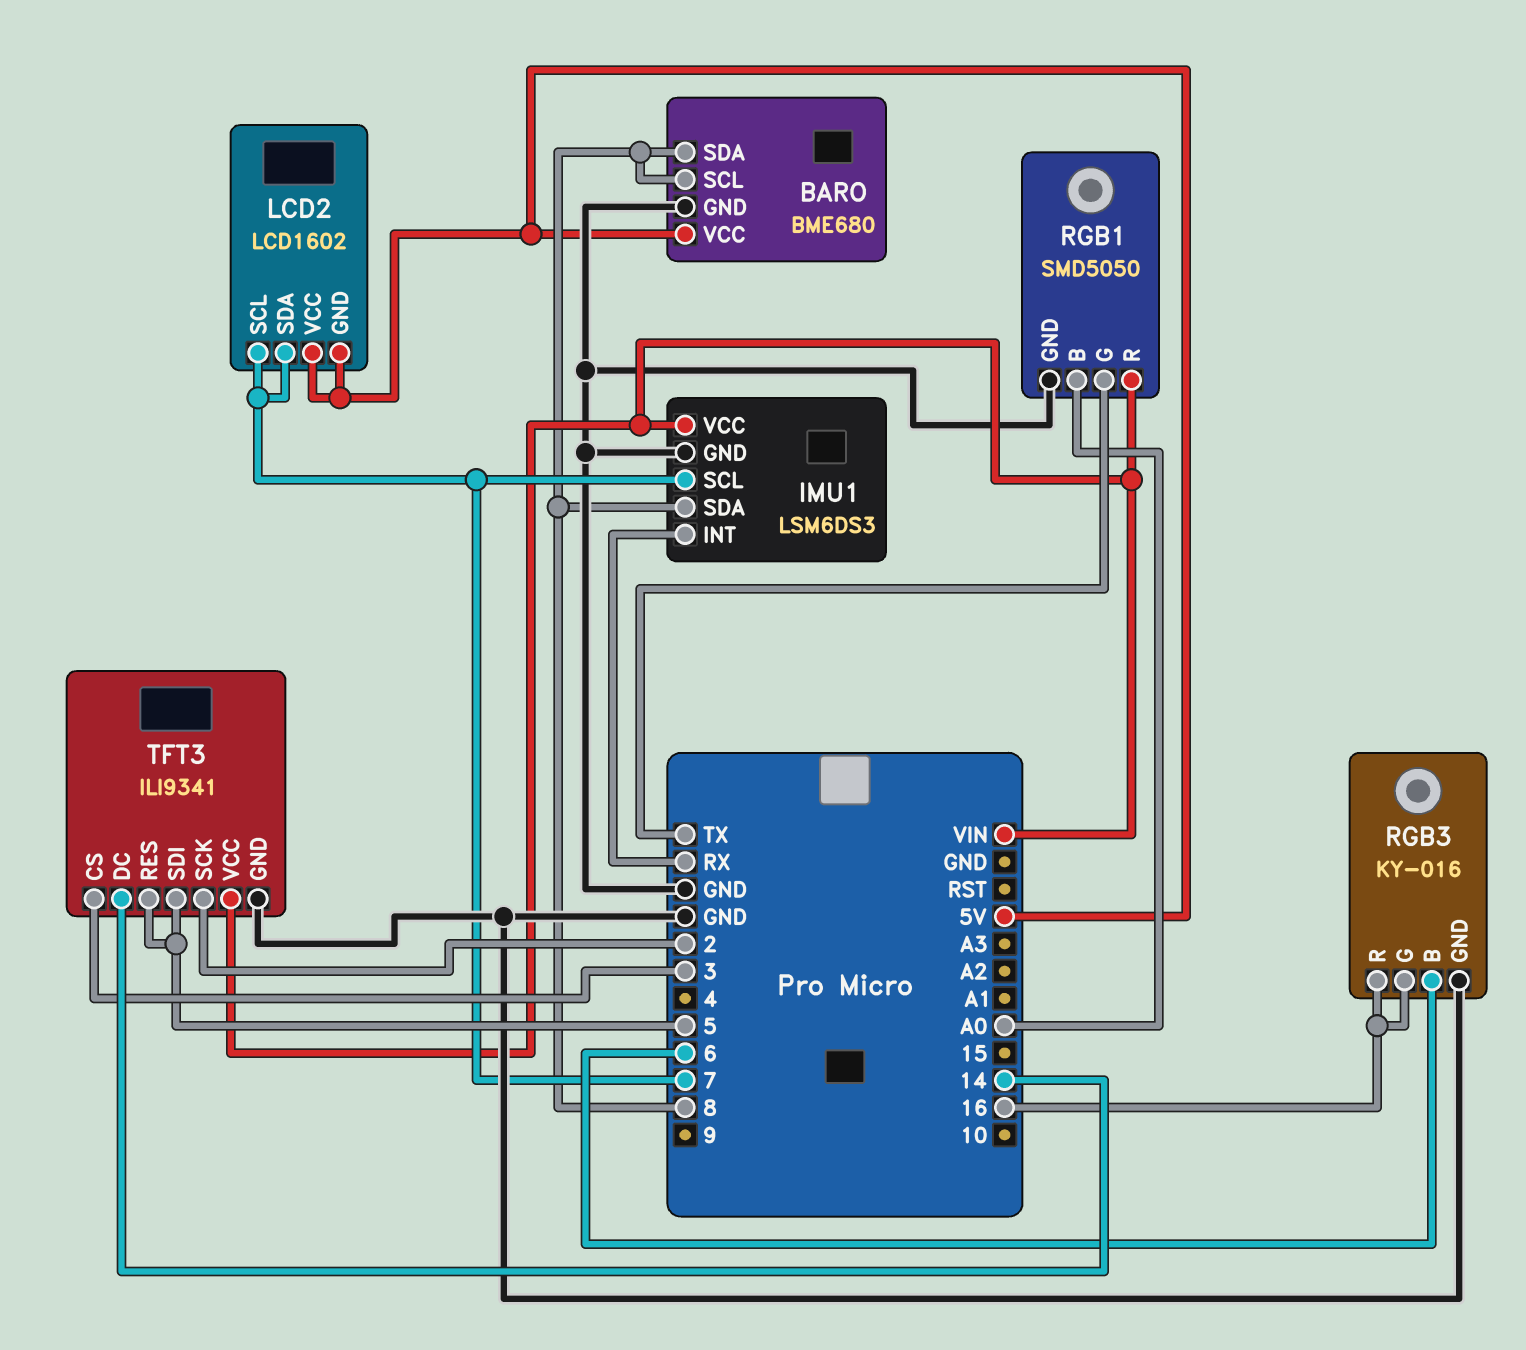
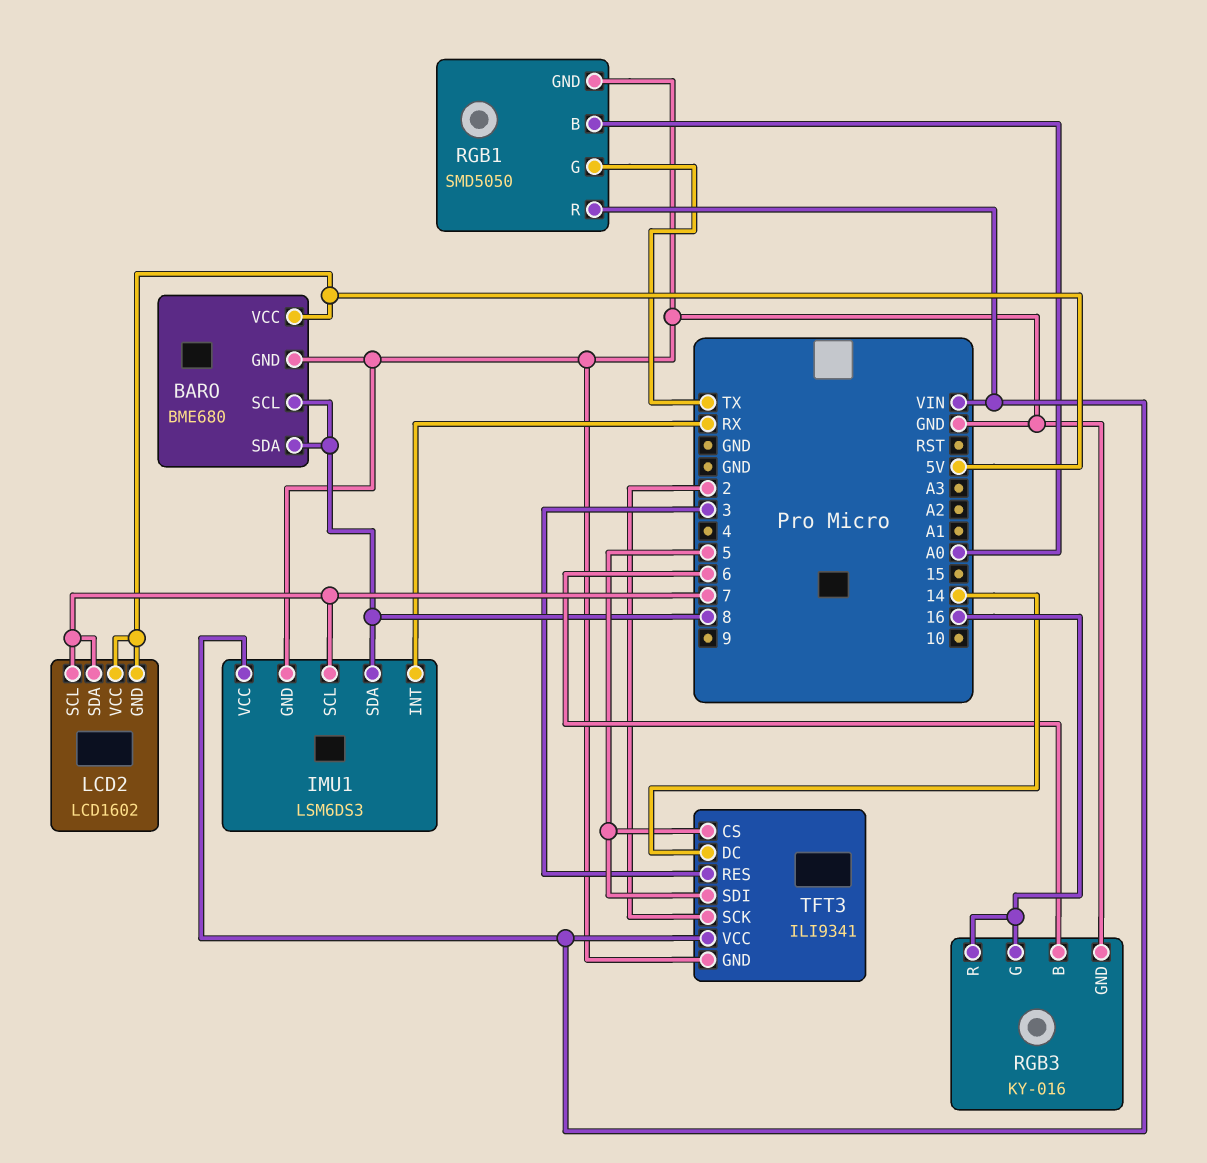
TFT3 pin CS: 3 -> 5
TFT3 pin RES: 5 -> 3

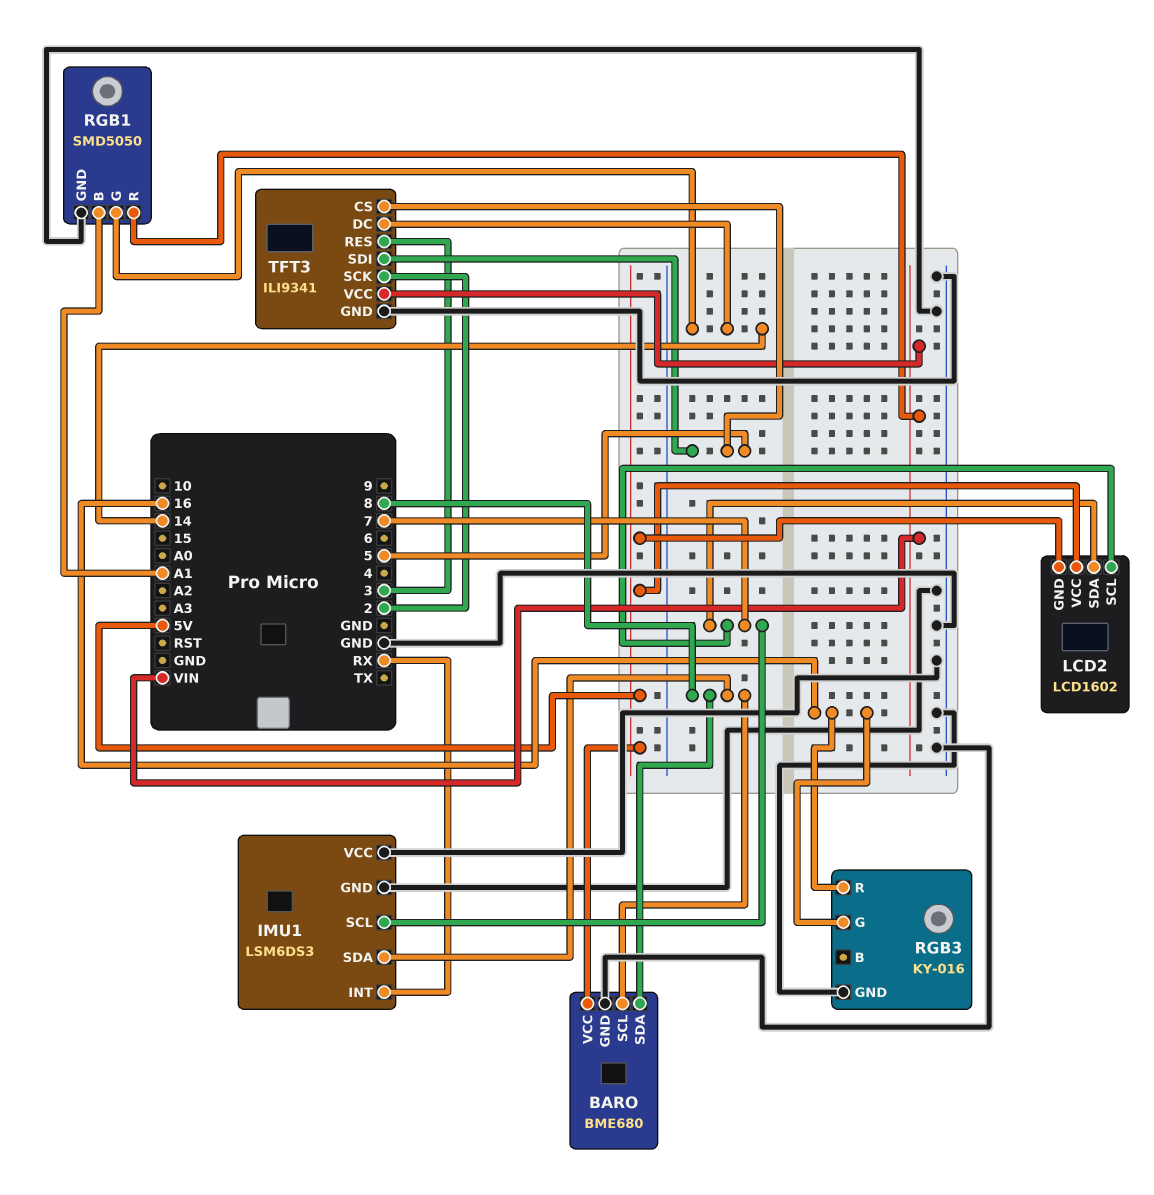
IMU1 pin VCC: VIN -> GND
RGB1 pin B: A0 -> A1
RGB1 pin G: TX -> 14
RGB3 pin B: 6 -> none

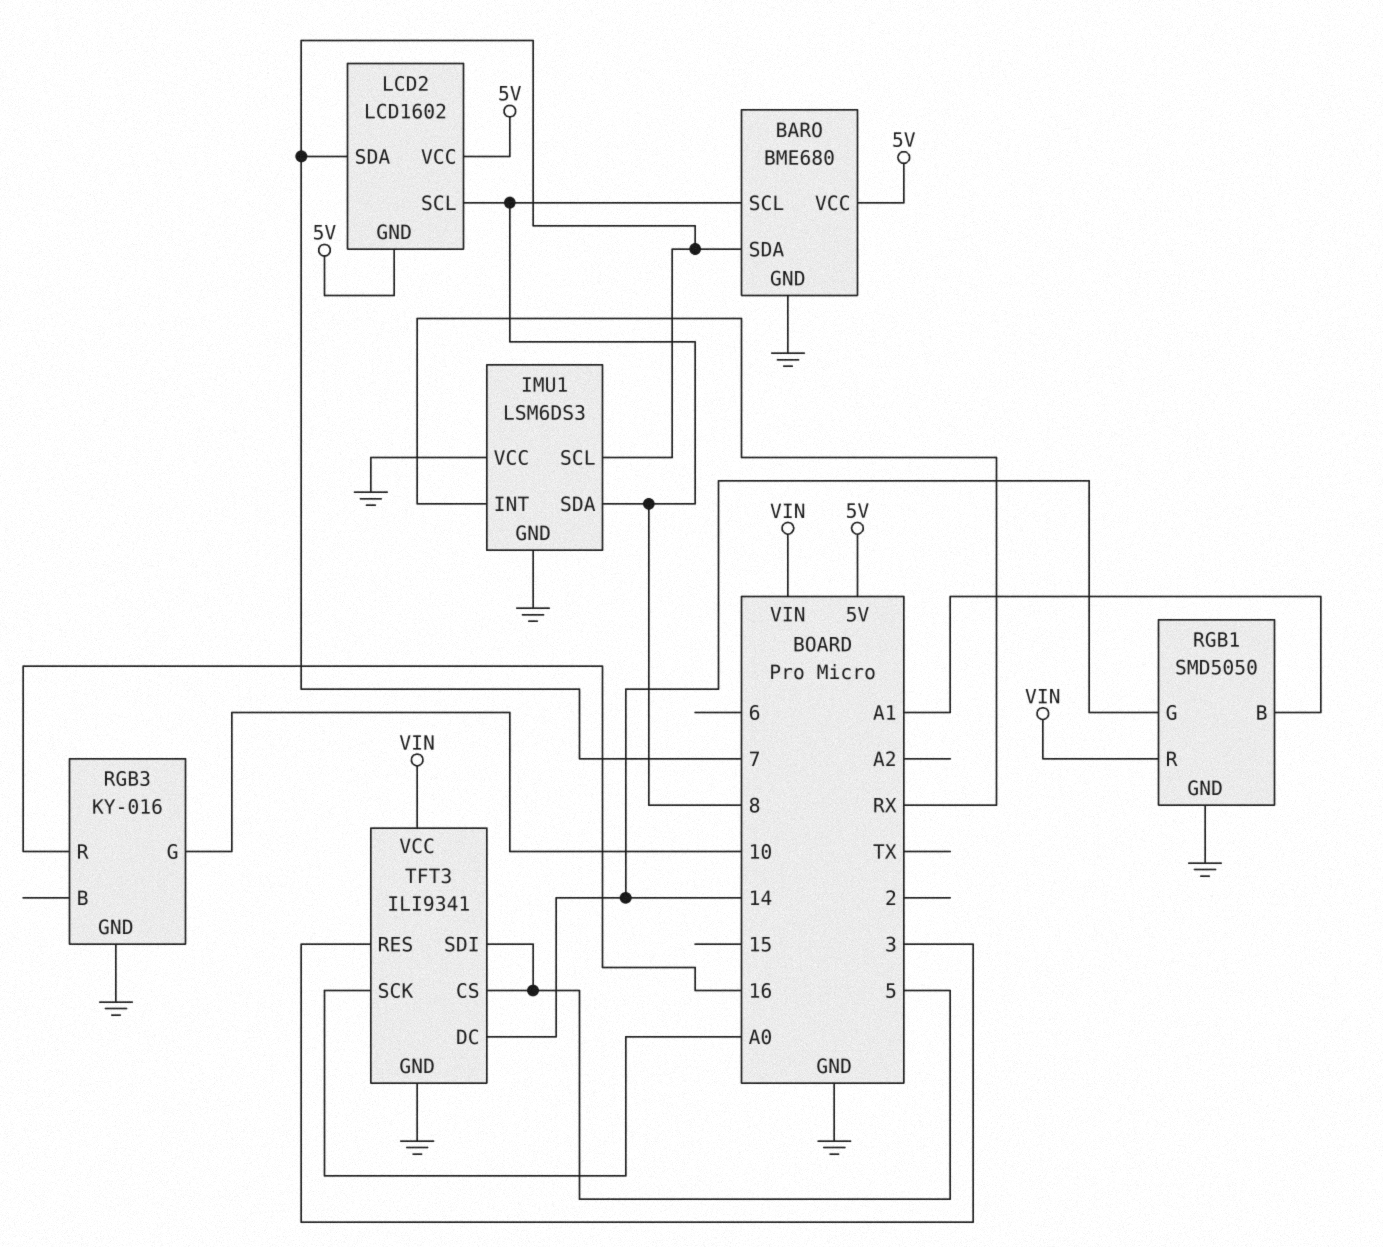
BARO pin SDA: 8 -> 7
LCD2 pin SCL: 7 -> 8
RGB3 pin G: 16 -> 10
TFT3 pin SCK: 2 -> A0

